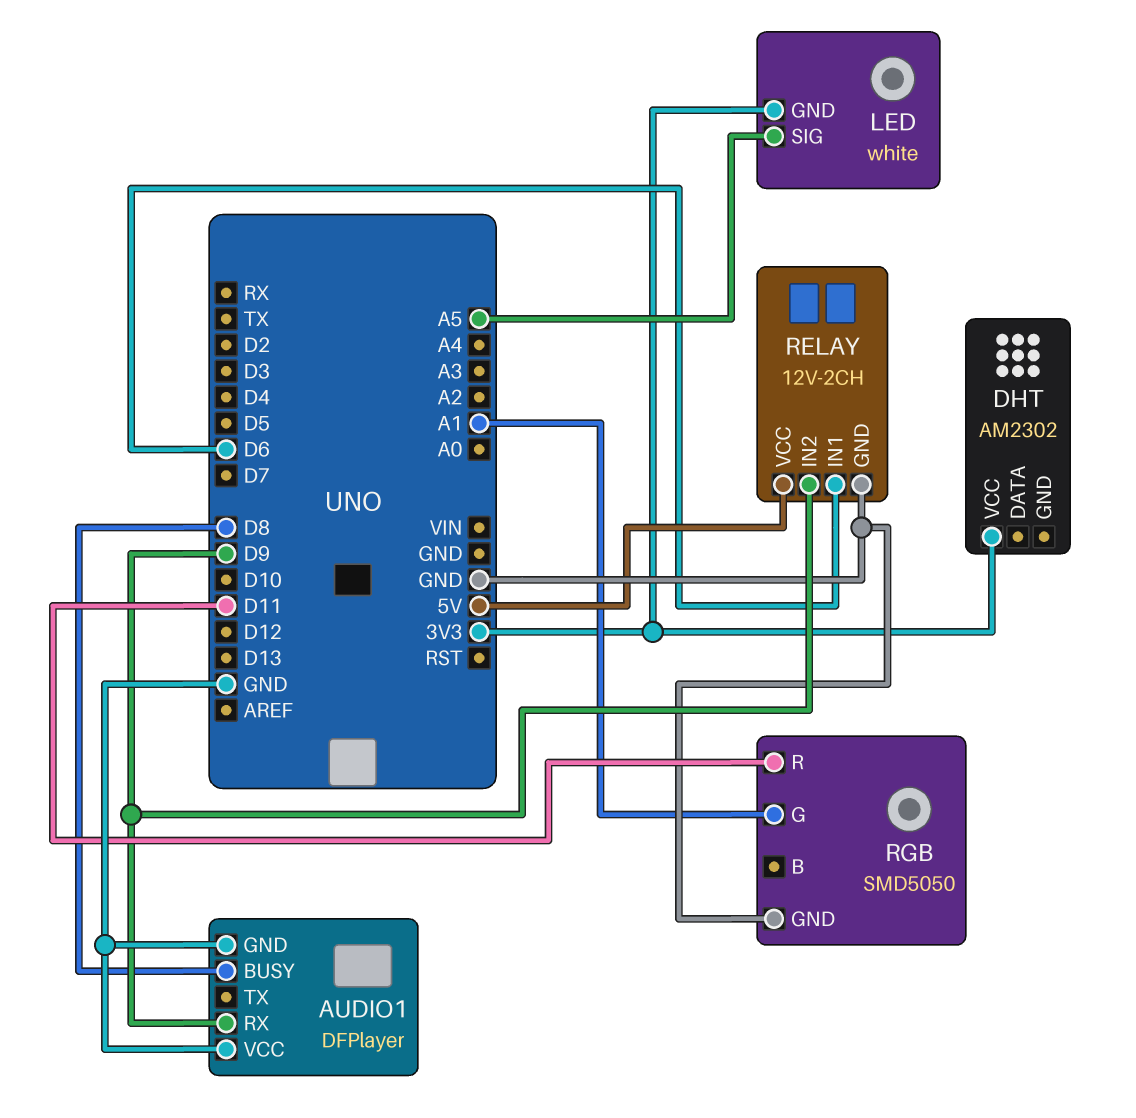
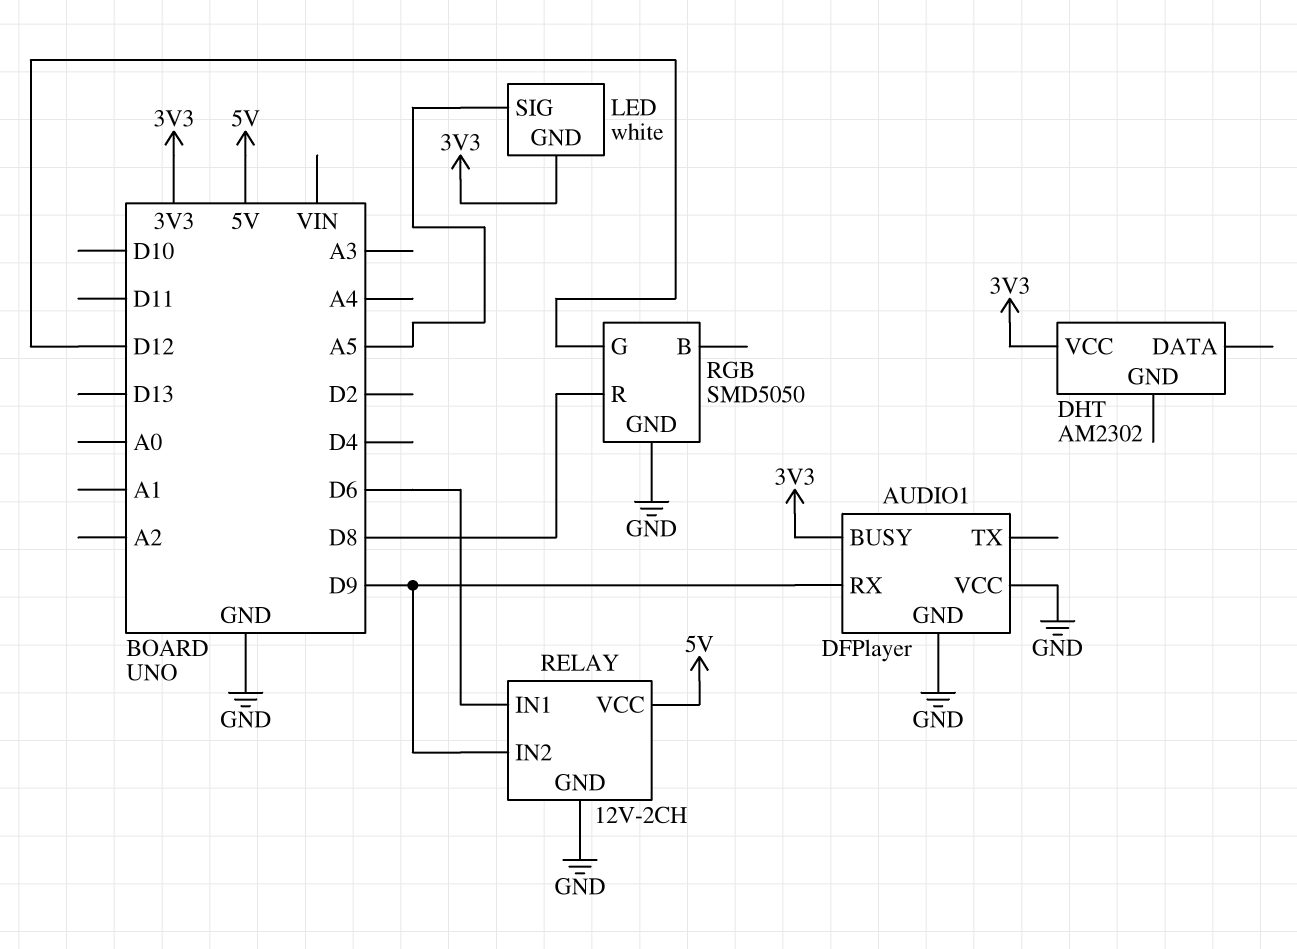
AUDIO1 pin BUSY: D8 -> 3V3
RGB pin G: A1 -> D12
RGB pin R: D11 -> D8

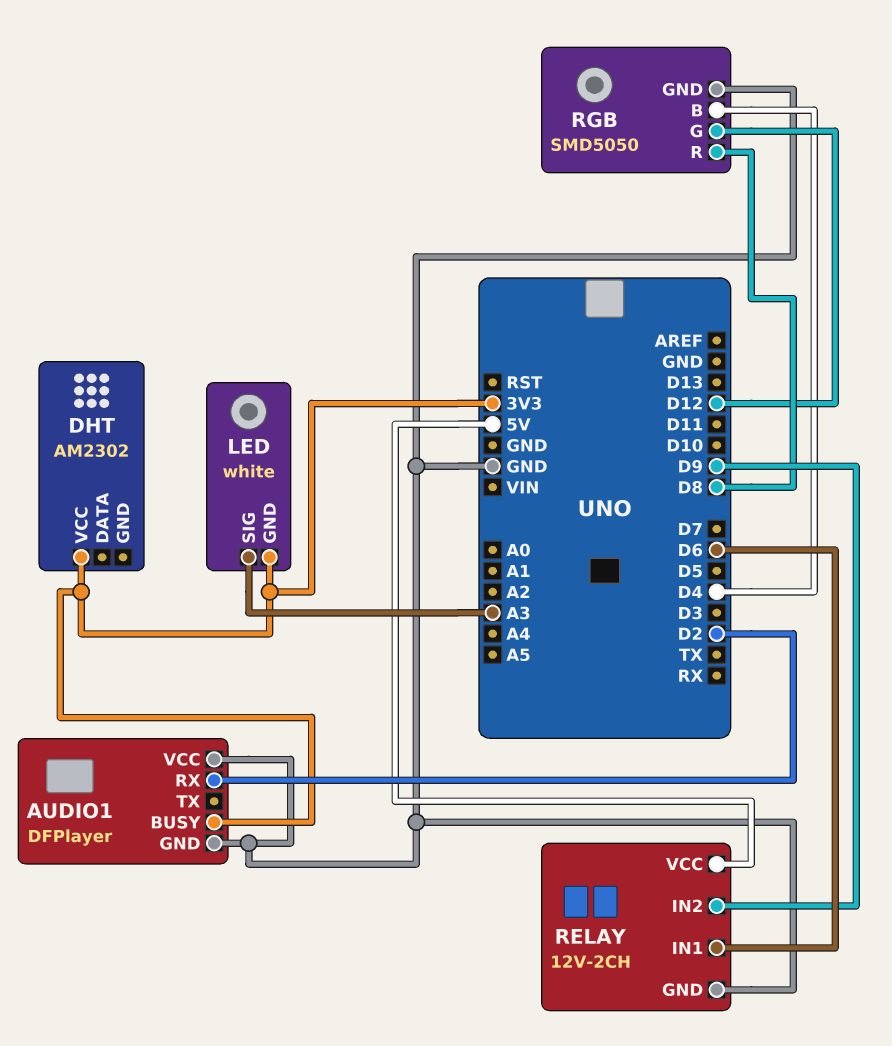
AUDIO1 pin RX: D9 -> D2
LED pin SIG: A5 -> A3
RGB pin B: none -> D4

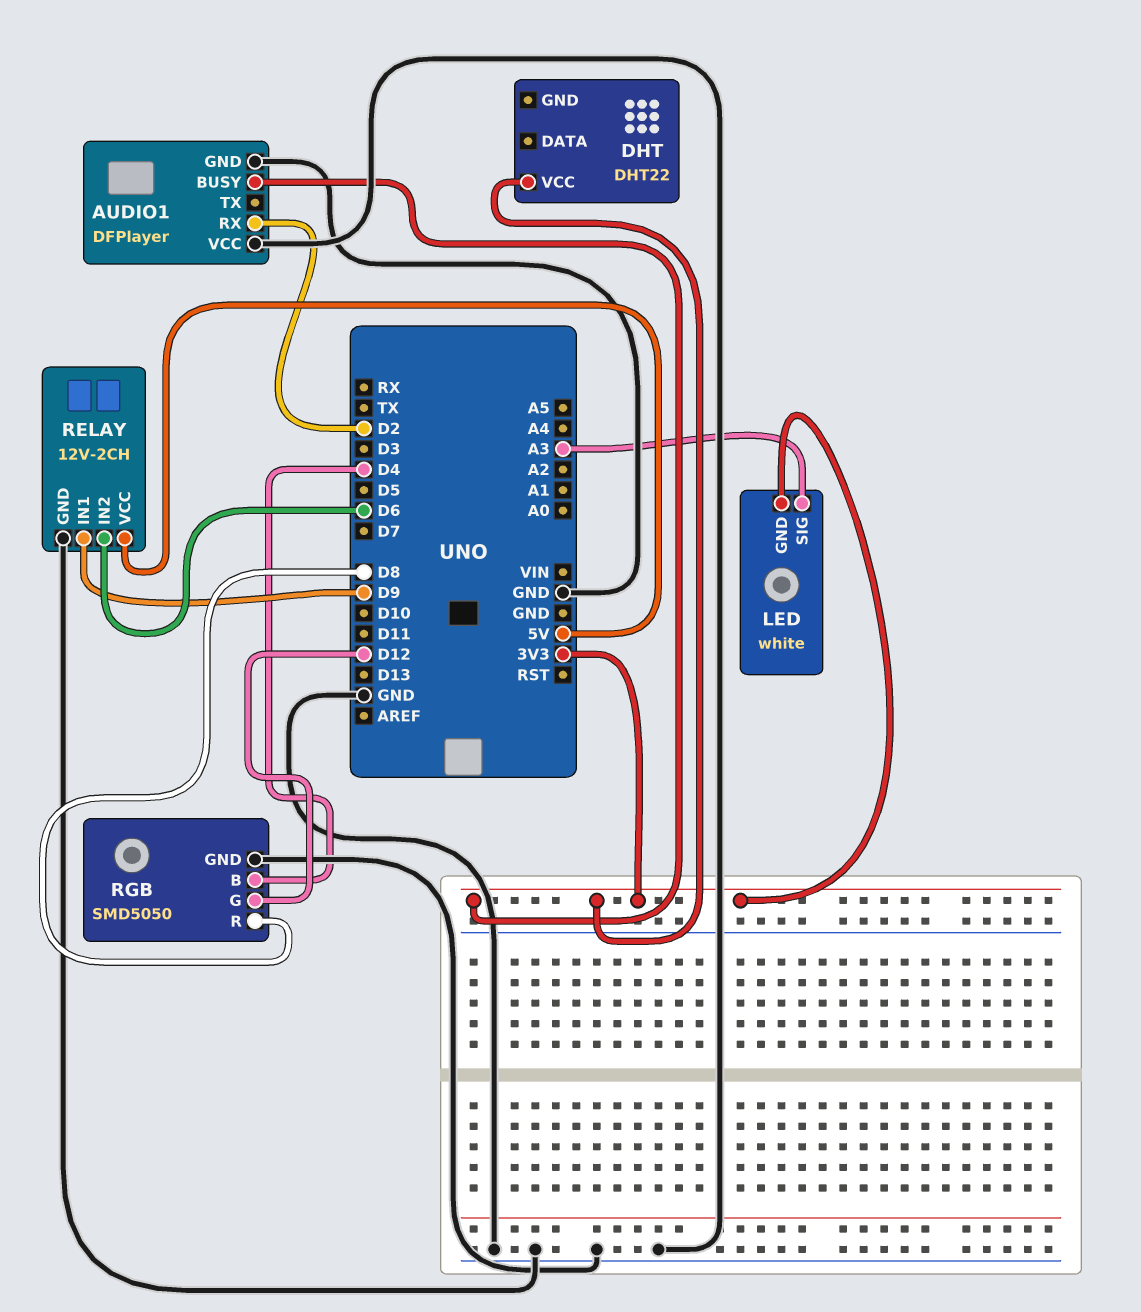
DHT: AM2302 -> DHT22
RELAY pin IN1: D6 -> D9
RELAY pin IN2: D9 -> D6

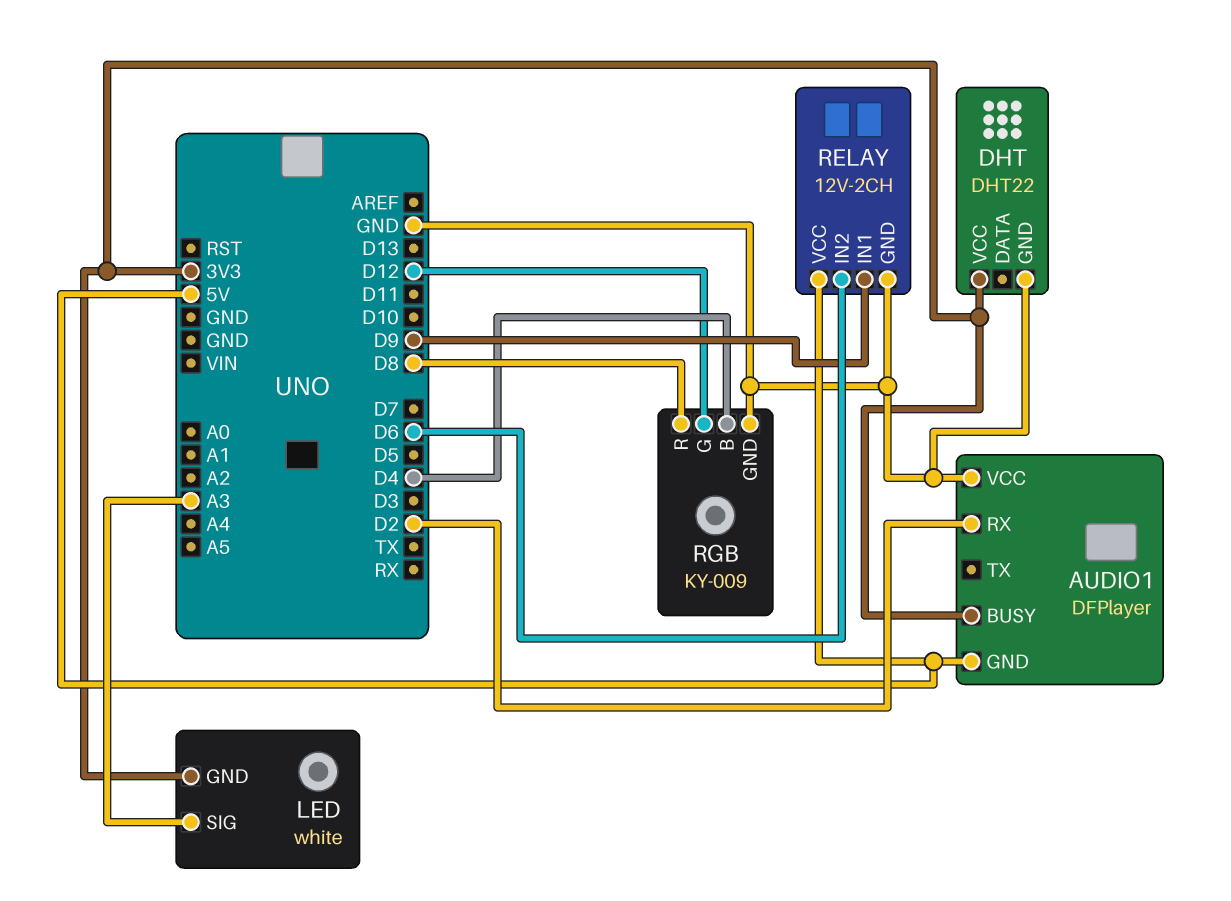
AUDIO1 pin GND: GND -> 5V
DHT pin GND: none -> GND
RGB: SMD5050 -> KY-009

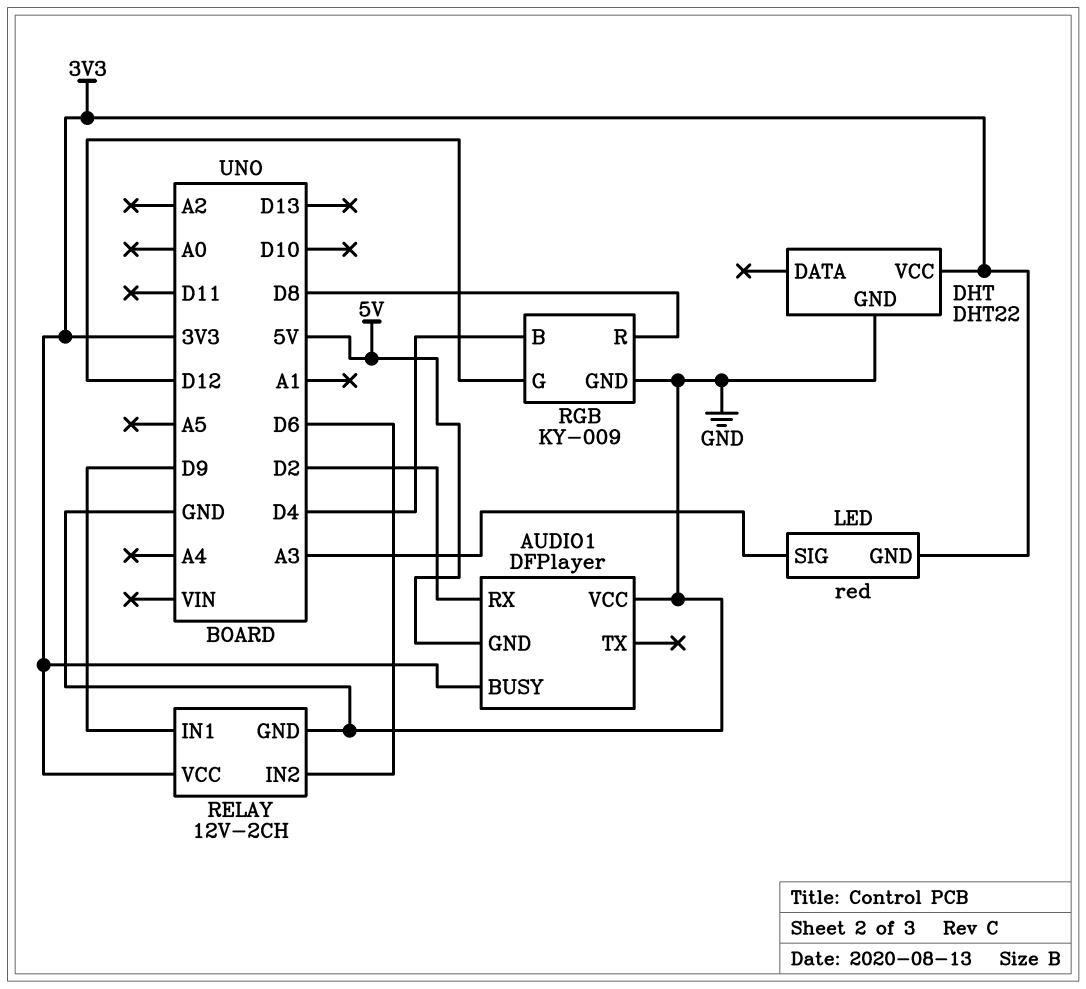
LED: white -> red
RELAY pin VCC: 5V -> 3V3

